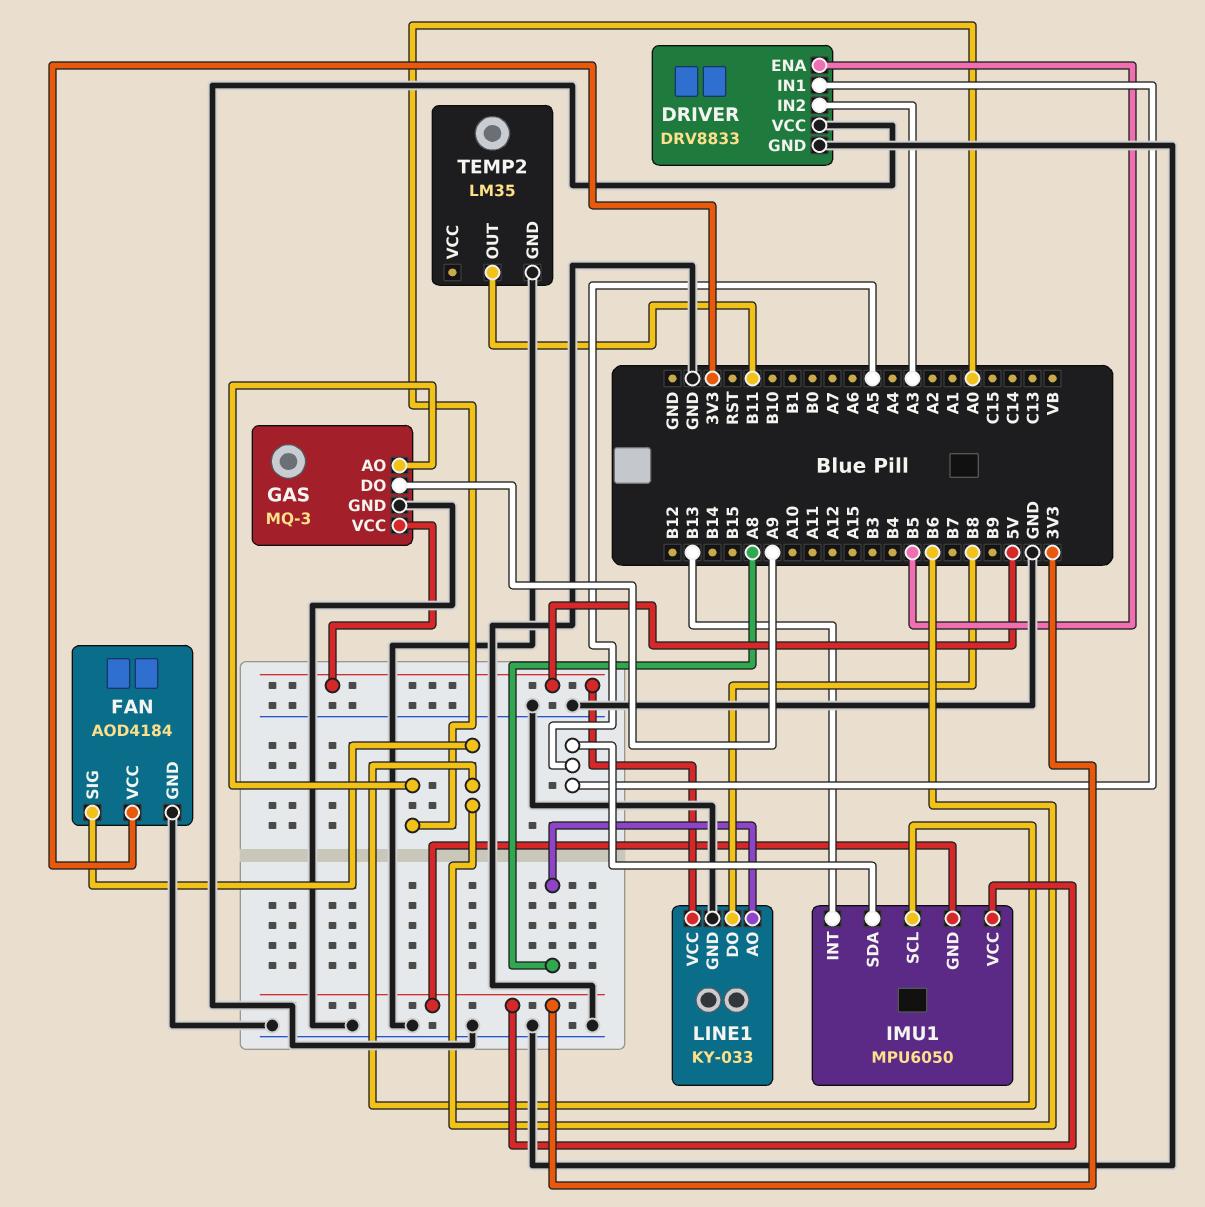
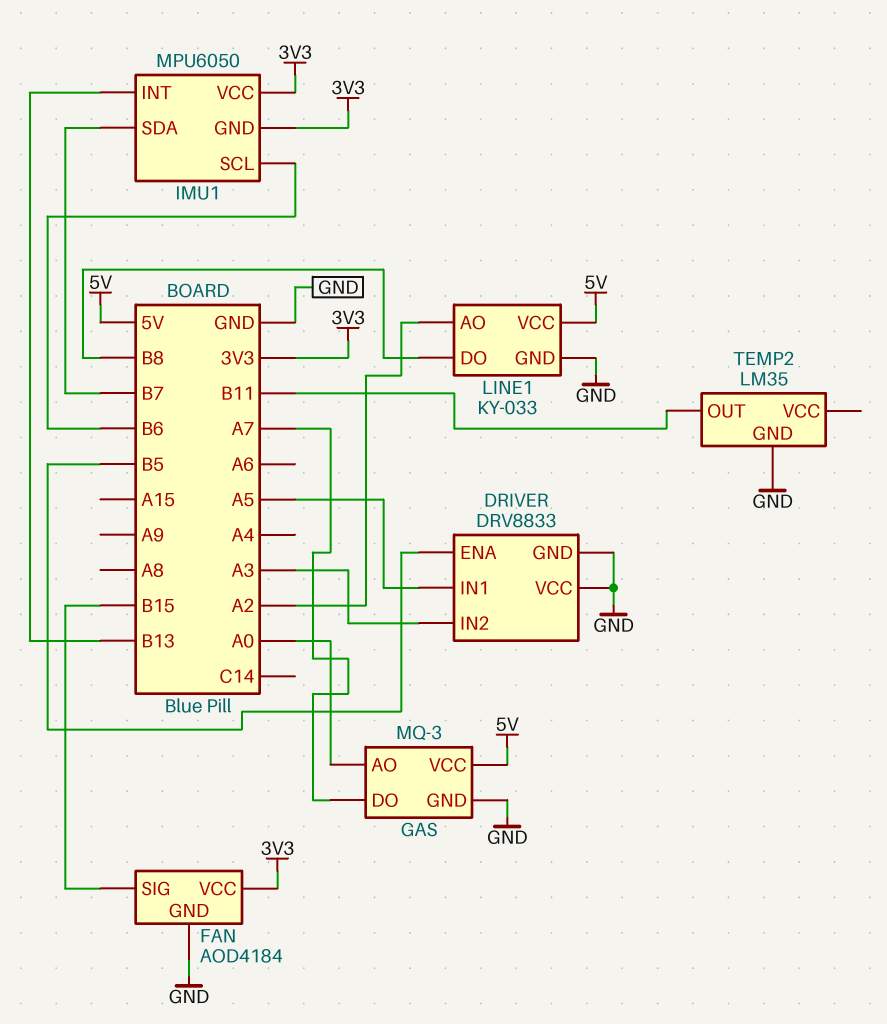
FAN pin SIG: B6 -> B15
GAS pin DO: A9 -> A7
IMU1 pin SDA: A5 -> B7
LINE1 pin AO: A8 -> A2

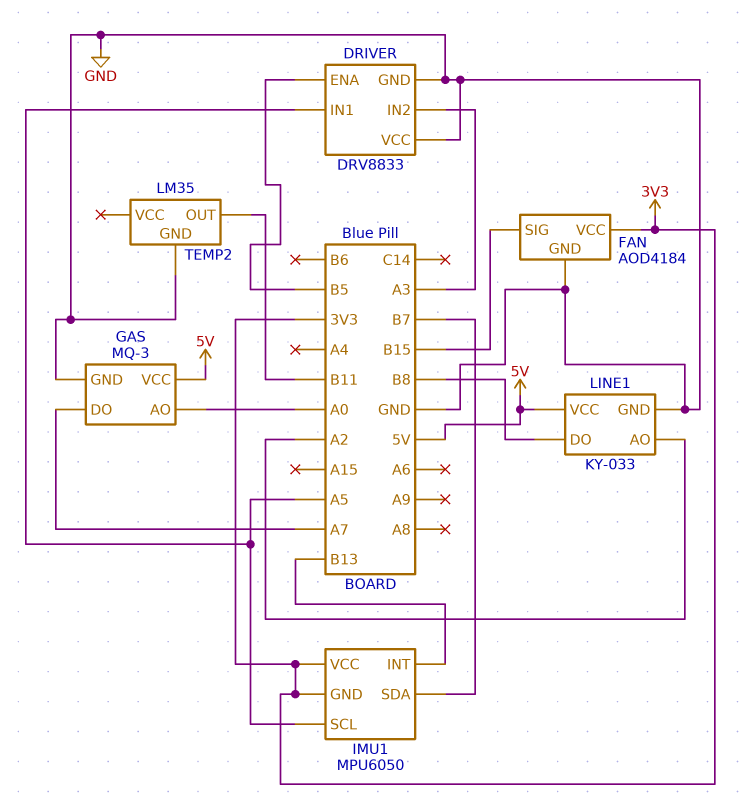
IMU1 pin SCL: B6 -> A5

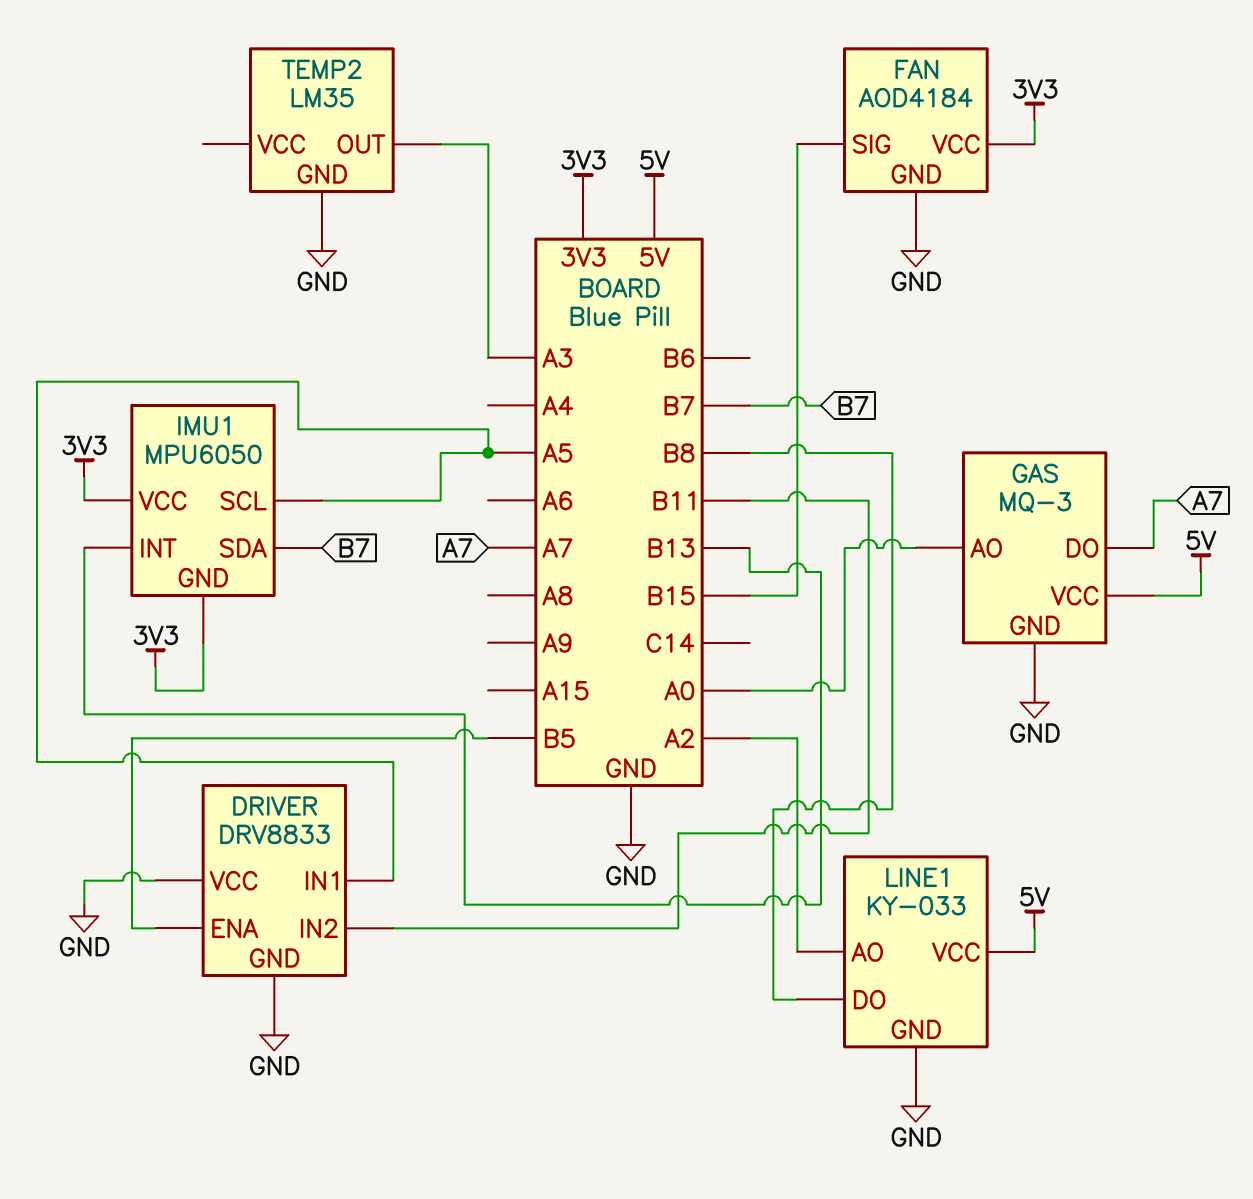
DRIVER pin IN2: A3 -> B11
TEMP2 pin OUT: B11 -> A3

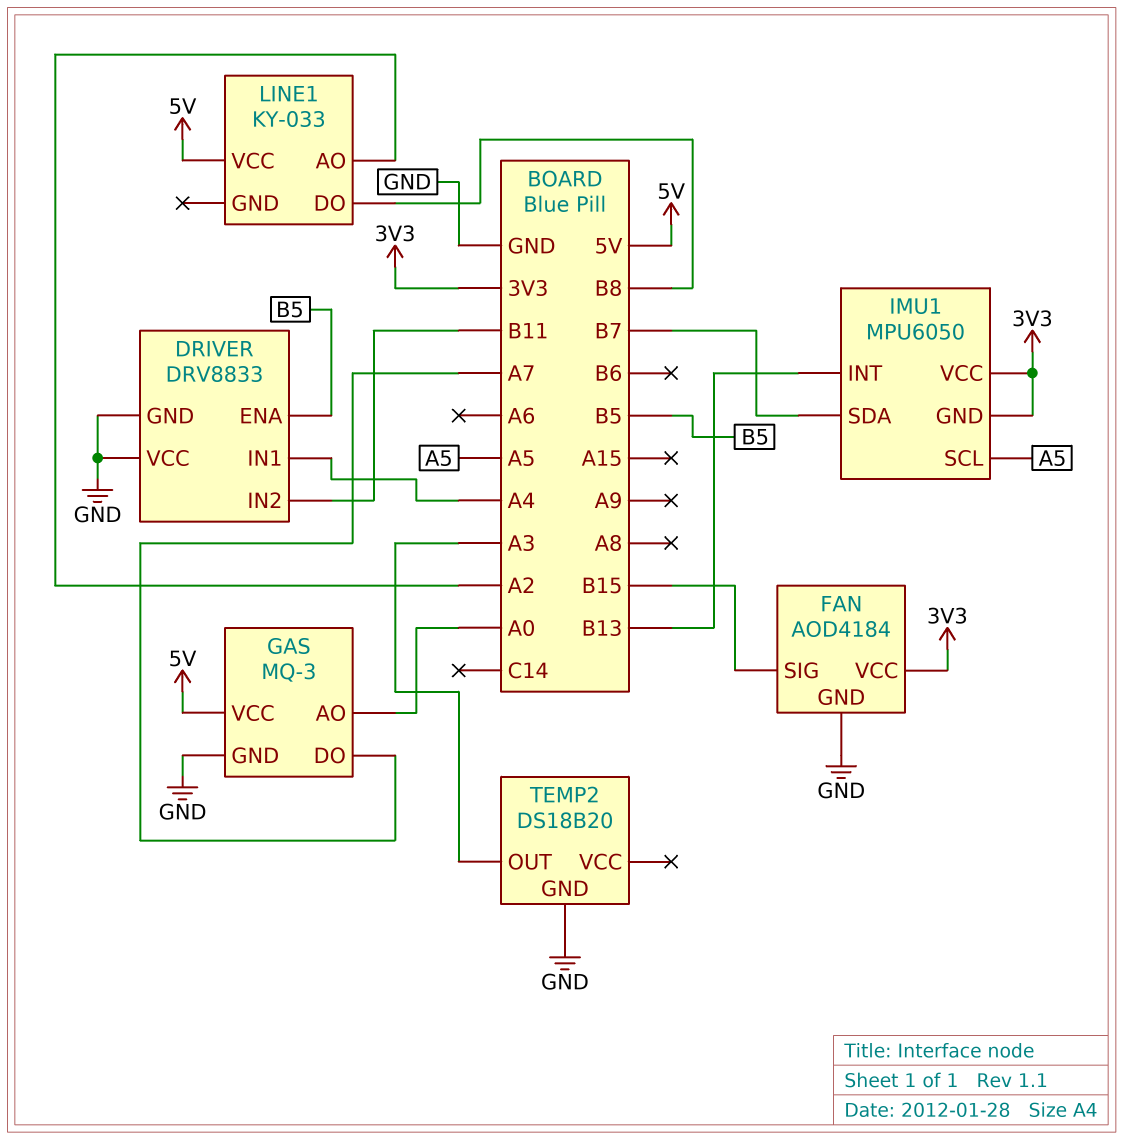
DRIVER pin IN1: A5 -> A4
LINE1 pin GND: GND -> none
TEMP2: LM35 -> DS18B20

